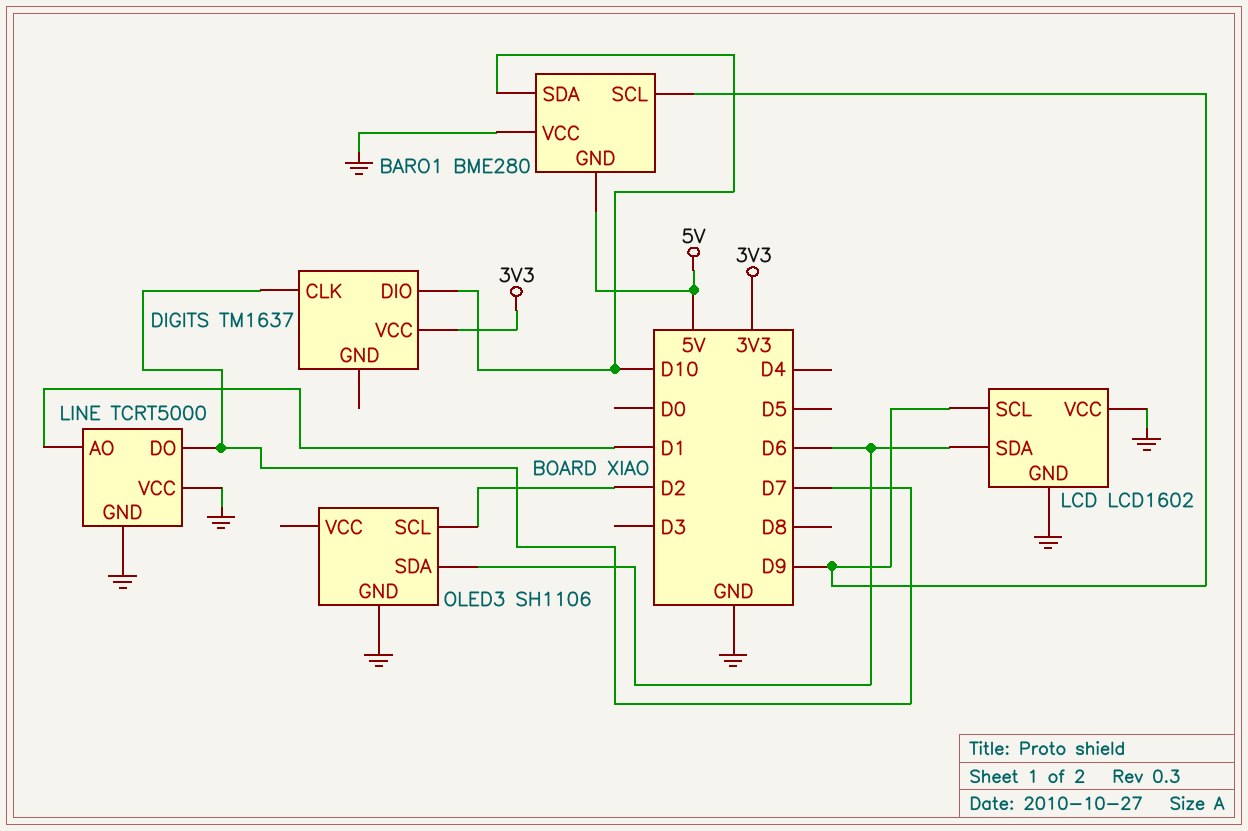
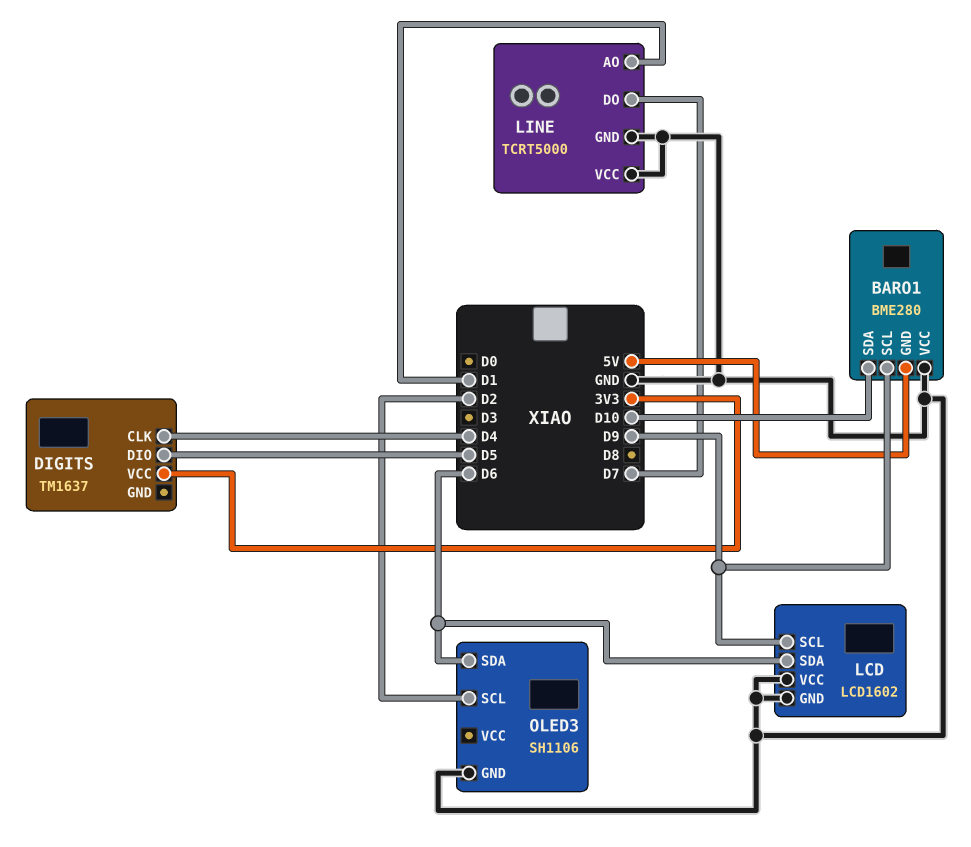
DIGITS pin CLK: D7 -> D4
DIGITS pin DIO: D10 -> D5

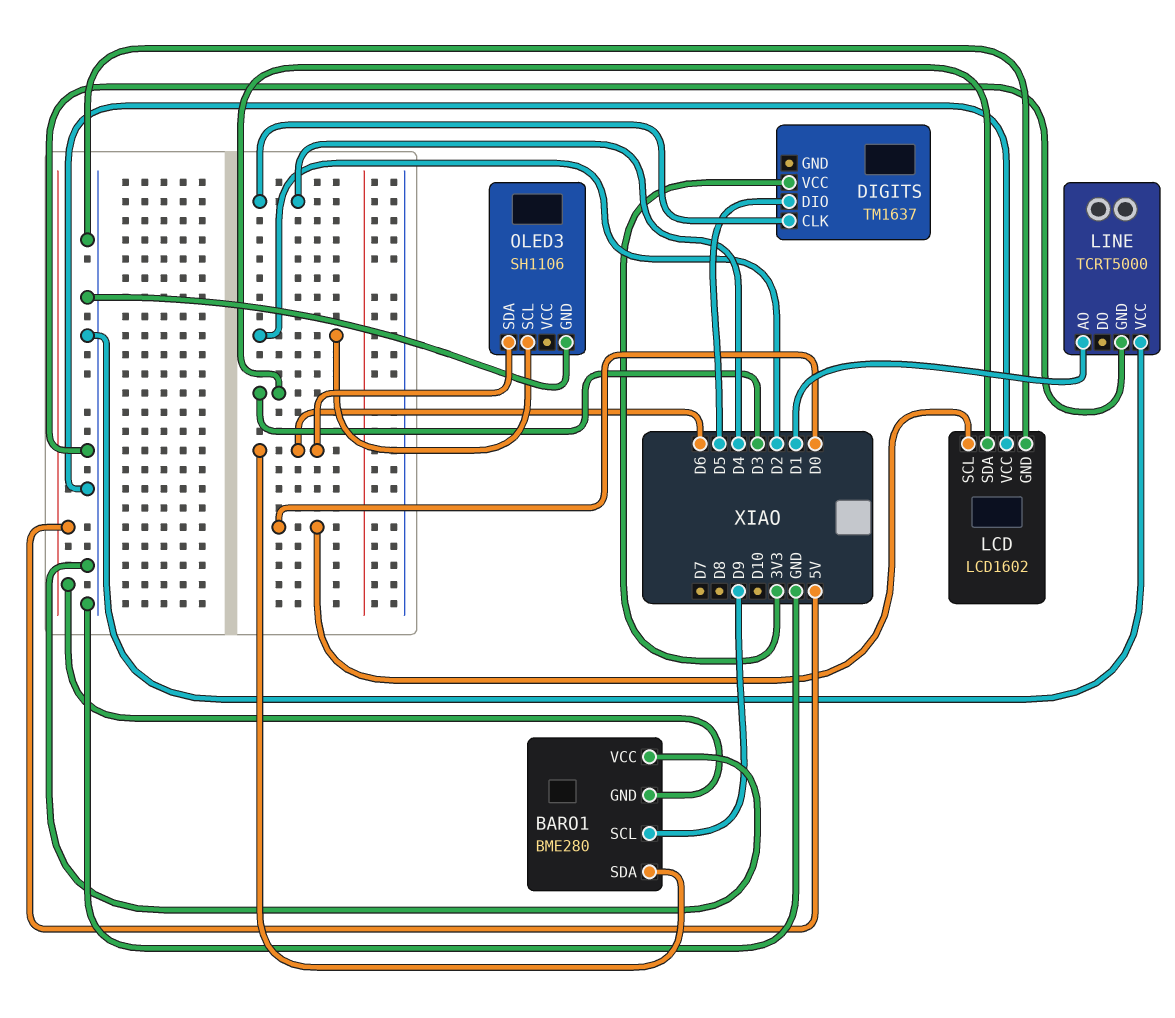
BARO1 pin SDA: D10 -> D6
LCD pin SCL: D9 -> D0
LCD pin SDA: D6 -> D3
LINE pin DO: D7 -> none

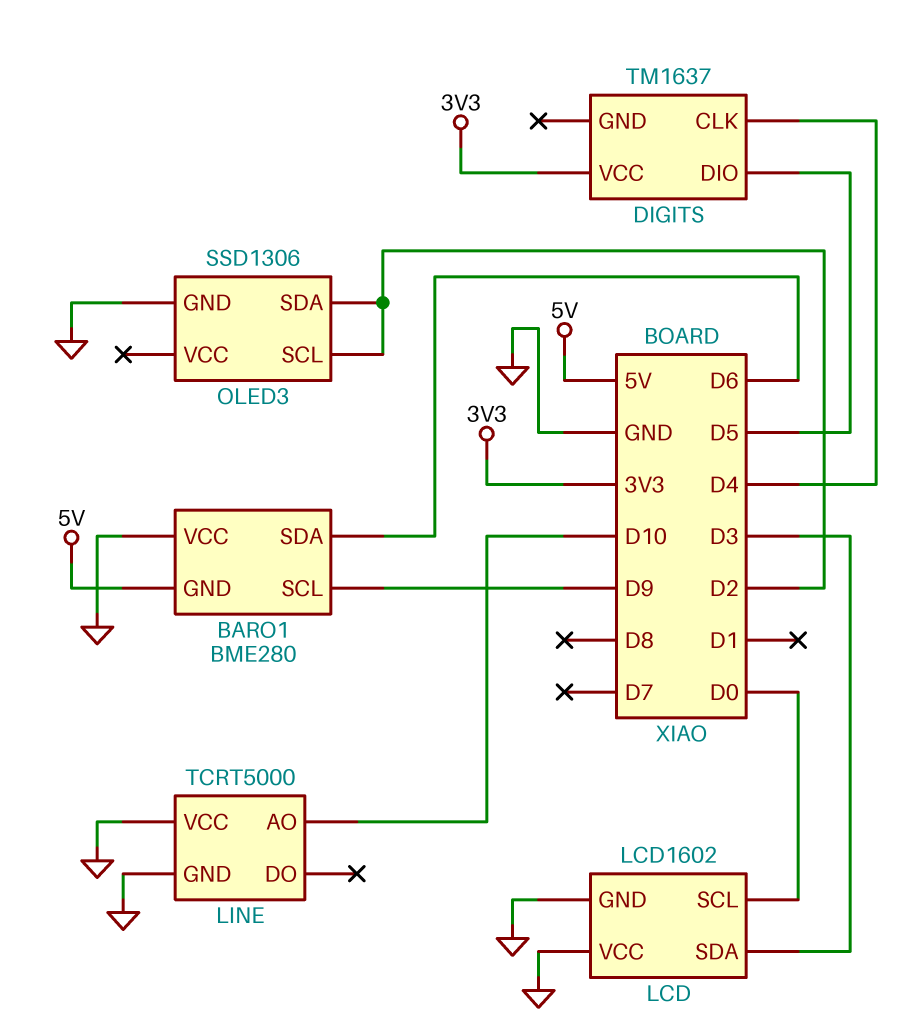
LINE pin AO: D1 -> D10
OLED3: SH1106 -> SSD1306
OLED3 pin SDA: D6 -> D2

